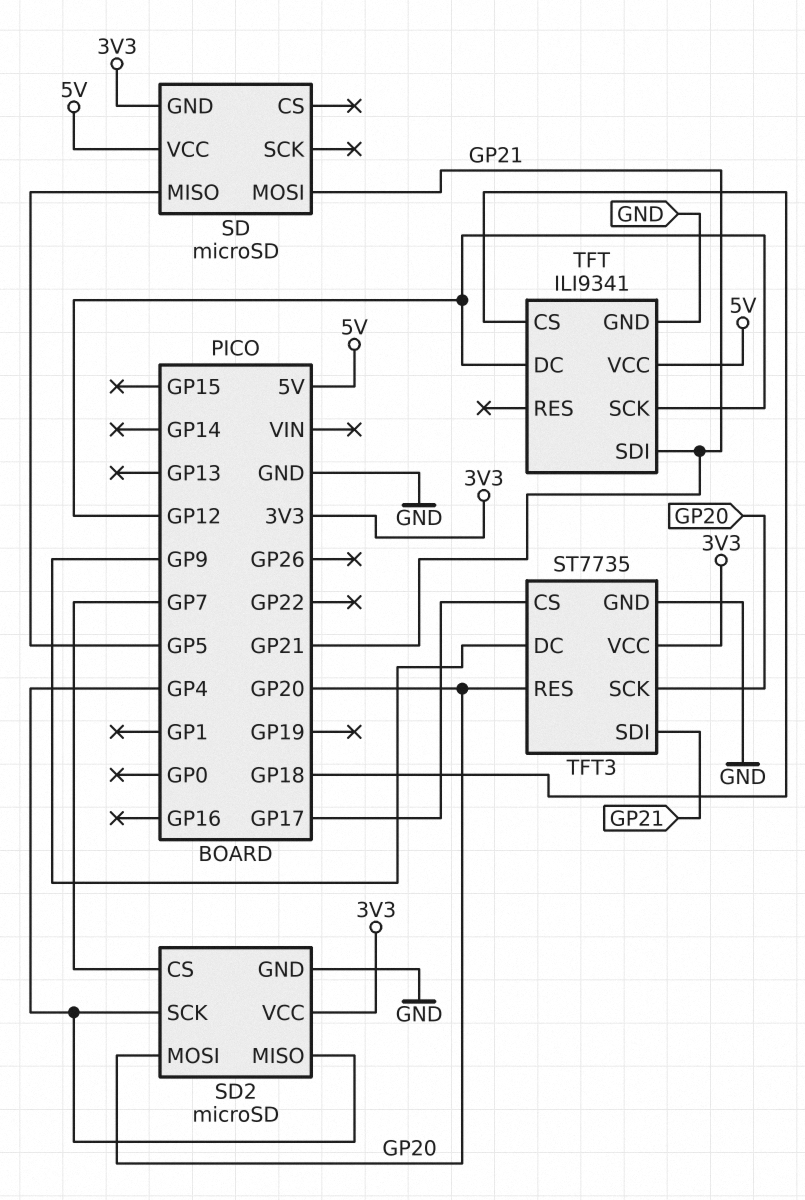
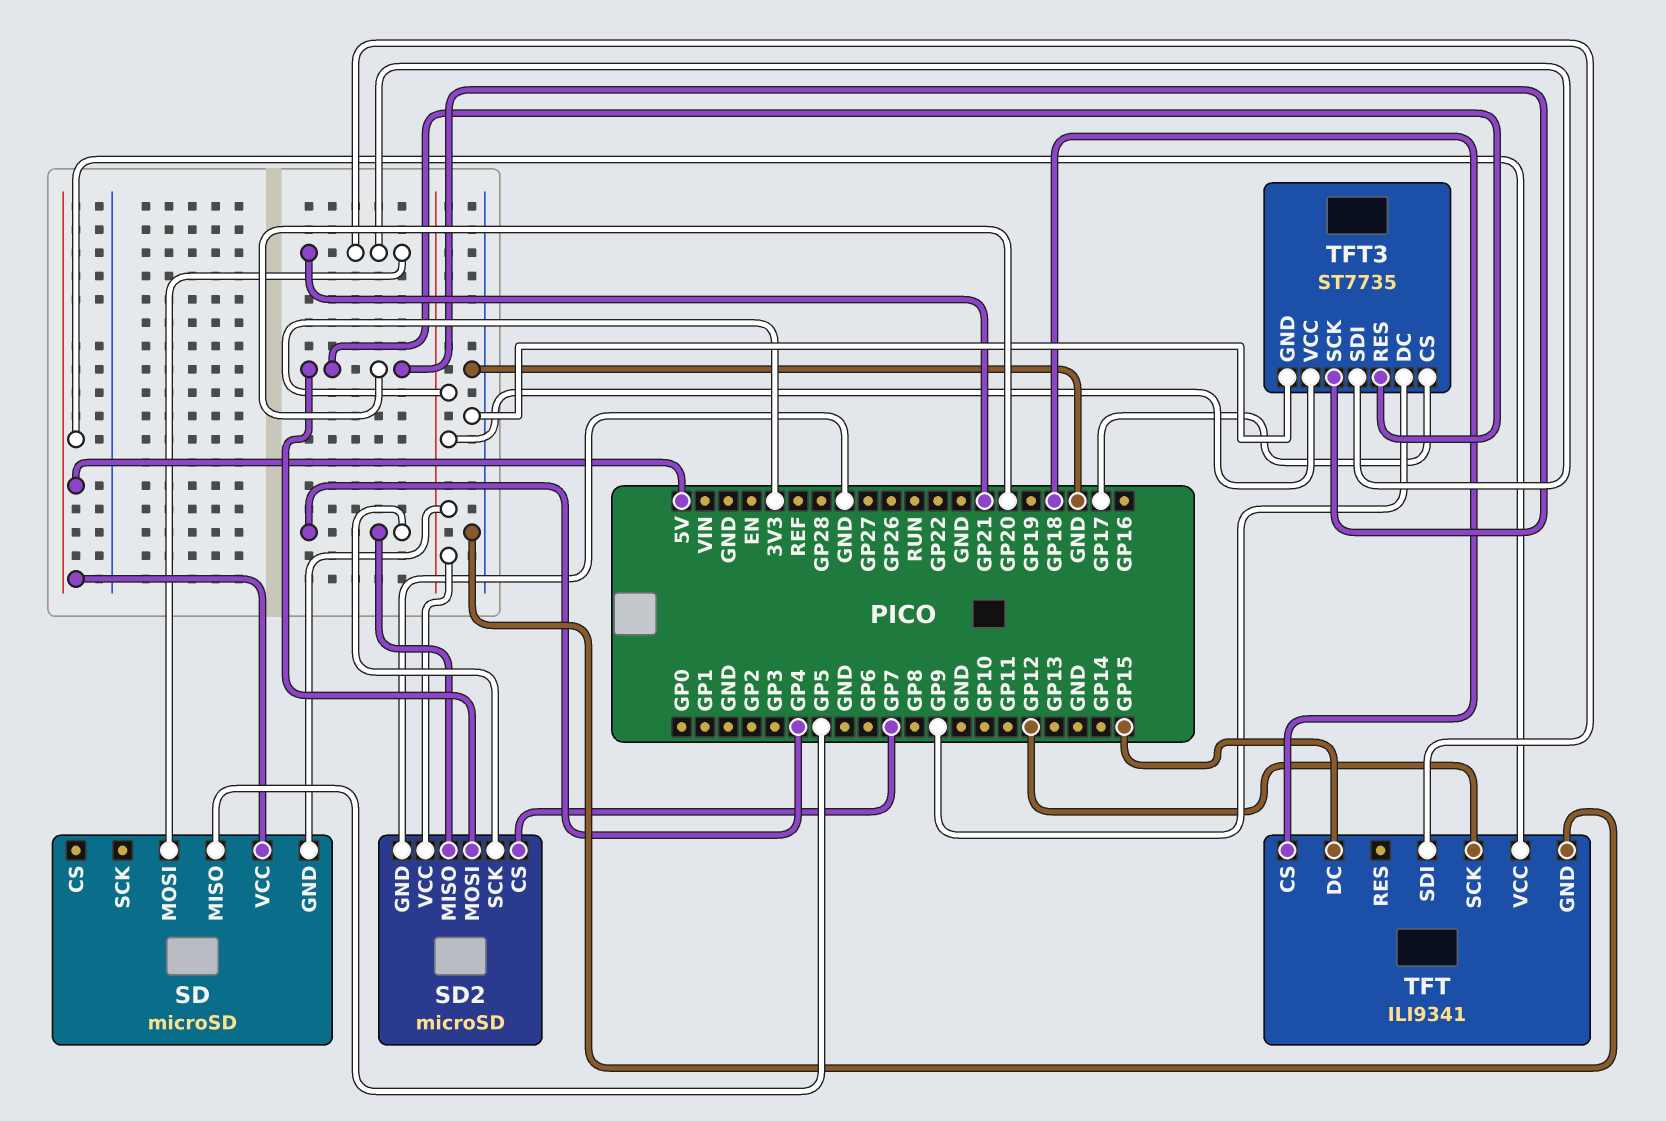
TFT pin DC: GP12 -> GP15

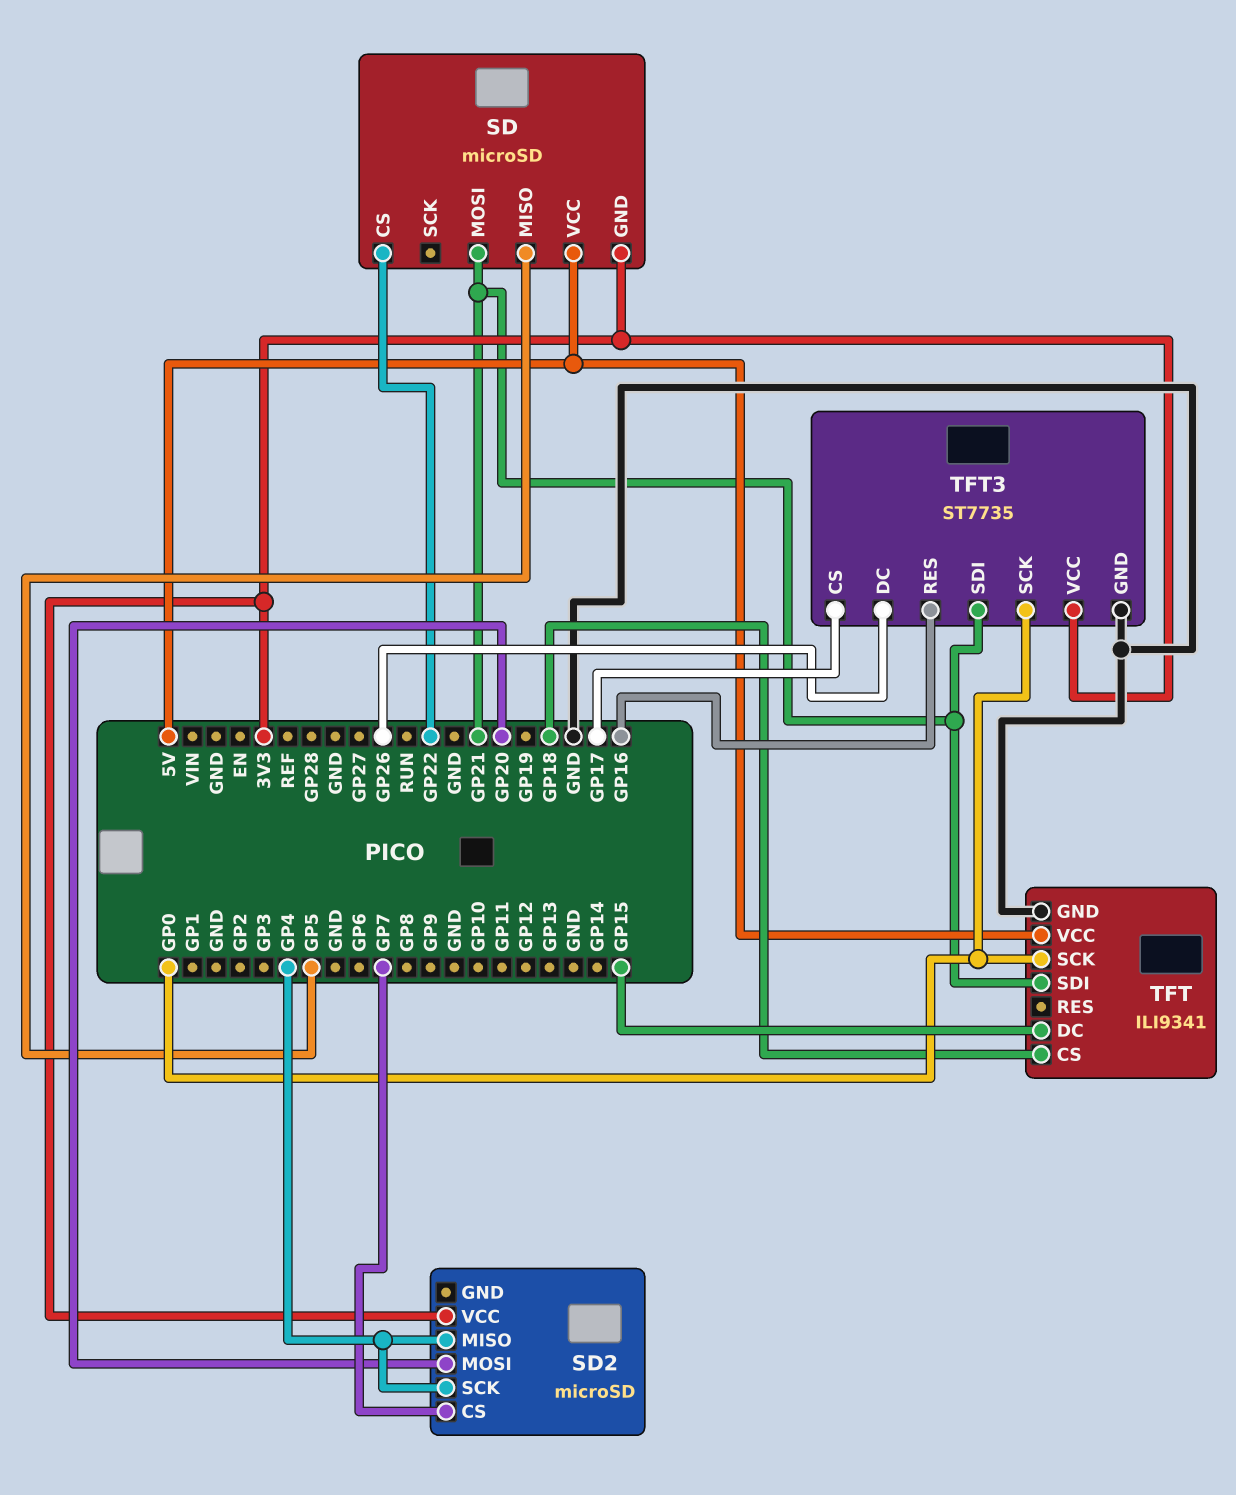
SD pin CS: none -> GP22
SD2 pin GND: GND -> none
TFT pin SCK: GP12 -> GP0
TFT3 pin DC: GP9 -> GP26
TFT3 pin RES: GP20 -> GP16
TFT3 pin SCK: GP20 -> GP0

